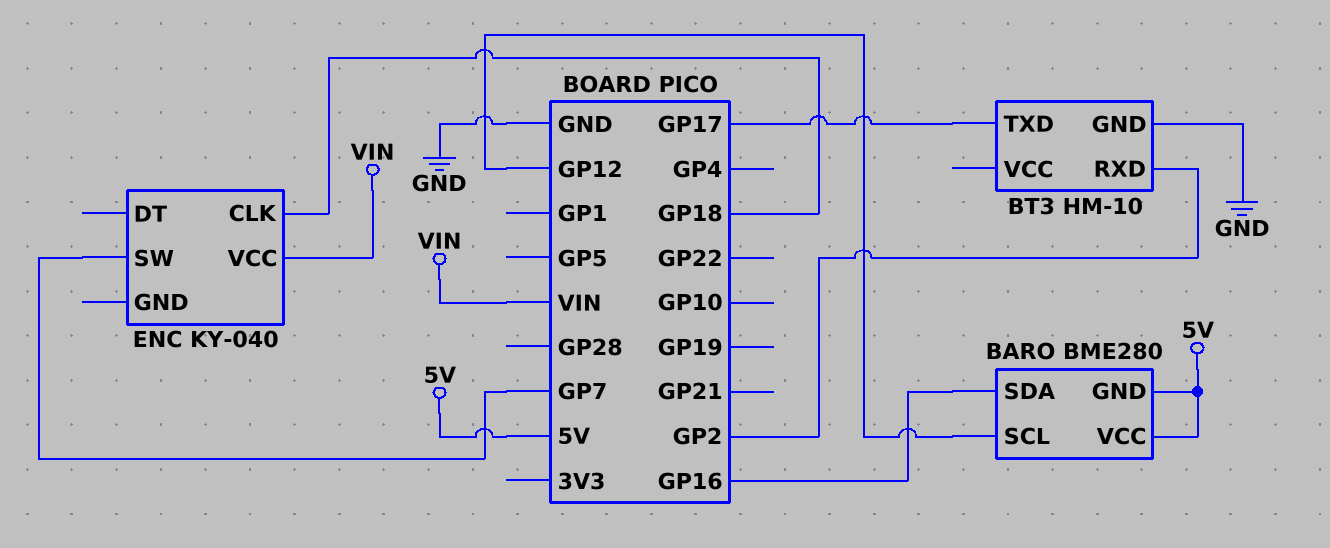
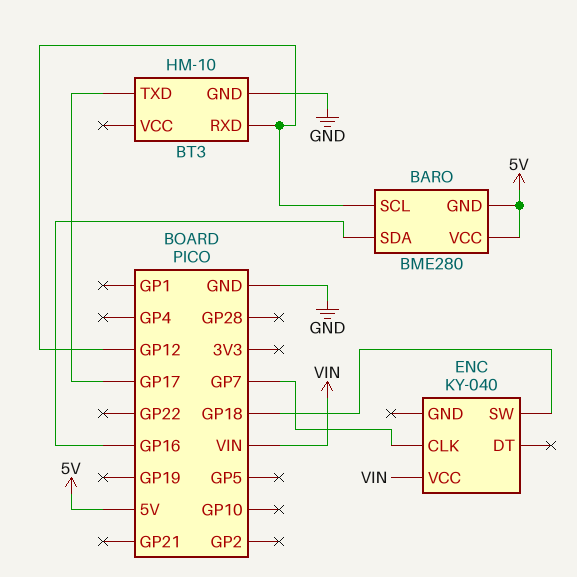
BT3 pin RXD: GP2 -> GP12
ENC pin CLK: GP18 -> GP7
ENC pin SW: GP7 -> GP18

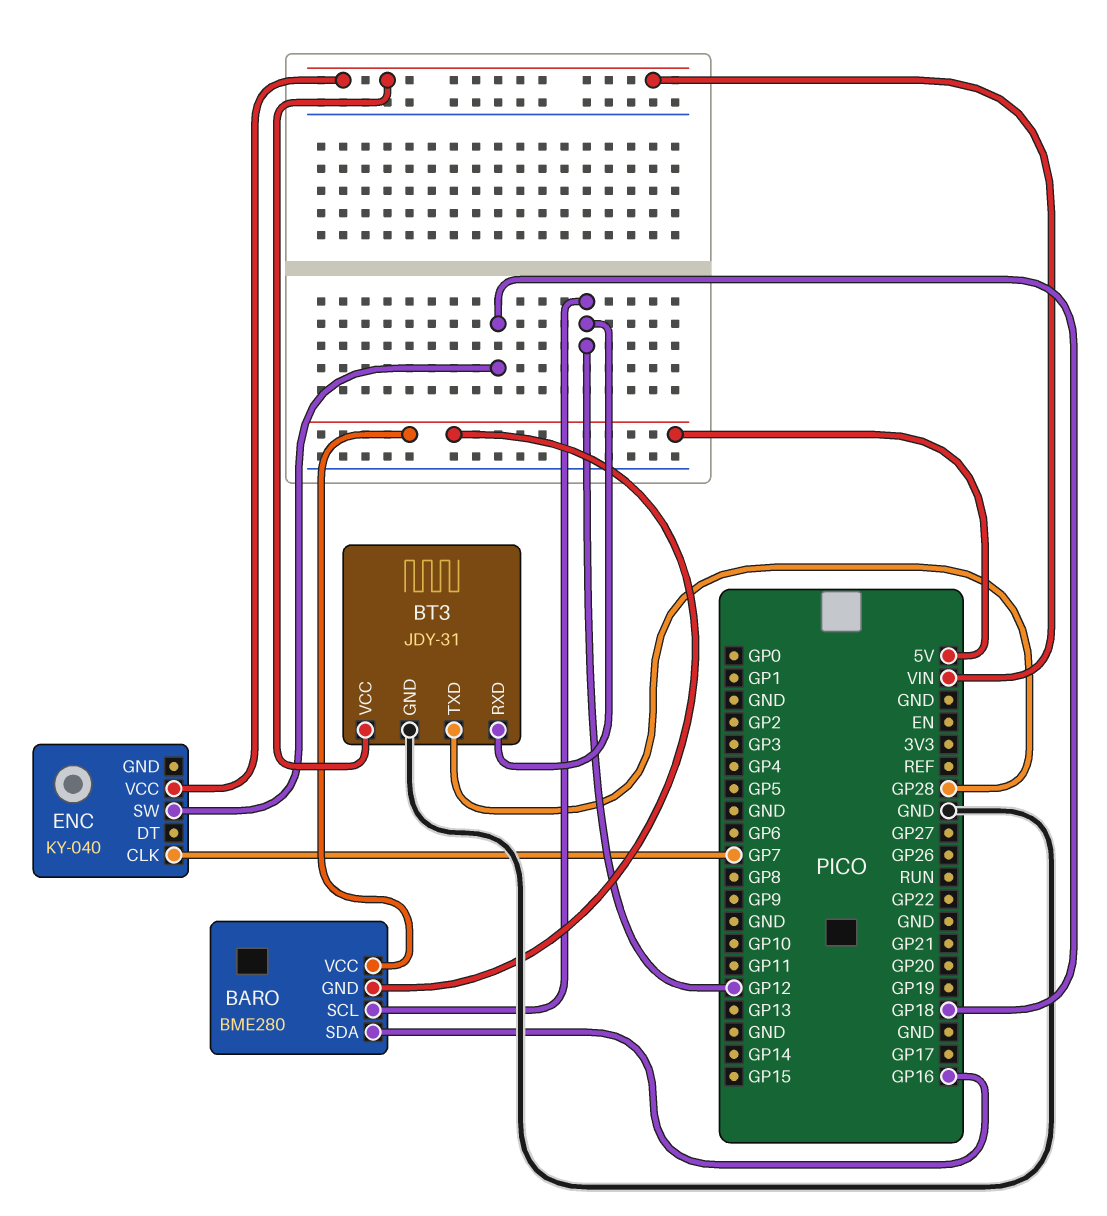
BT3: HM-10 -> JDY-31
BT3 pin TXD: GP17 -> GP28
BT3 pin VCC: none -> VIN

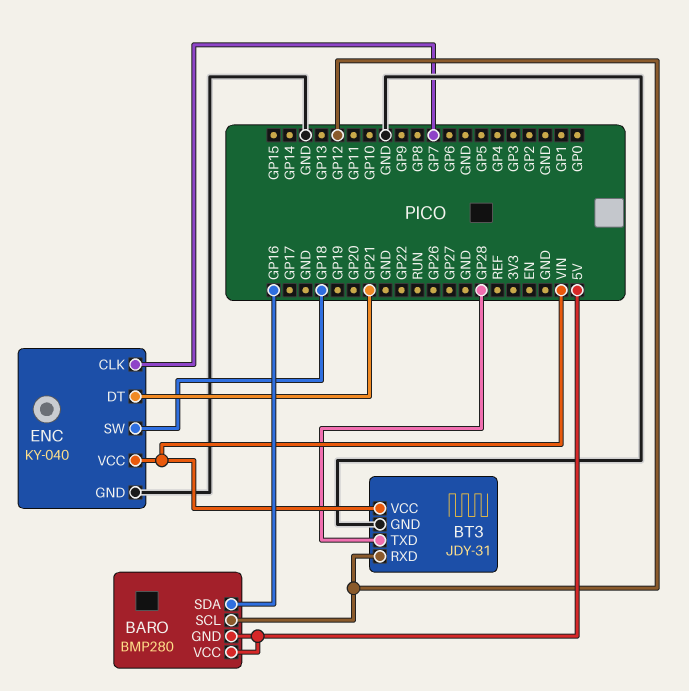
BARO: BME280 -> BMP280
ENC pin DT: none -> GP21
ENC pin GND: none -> GND

